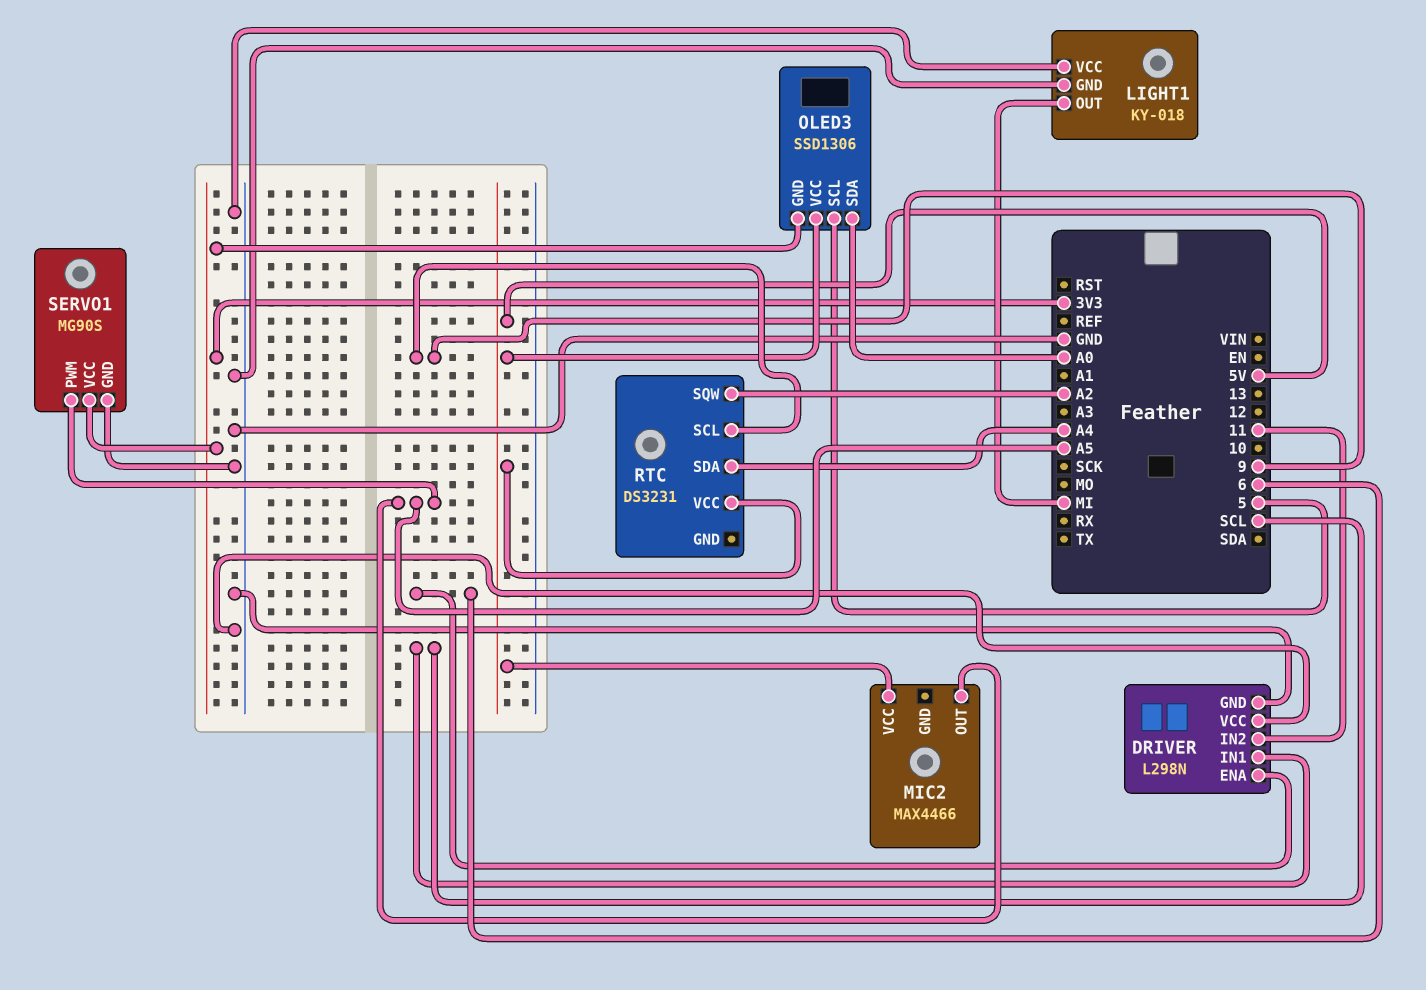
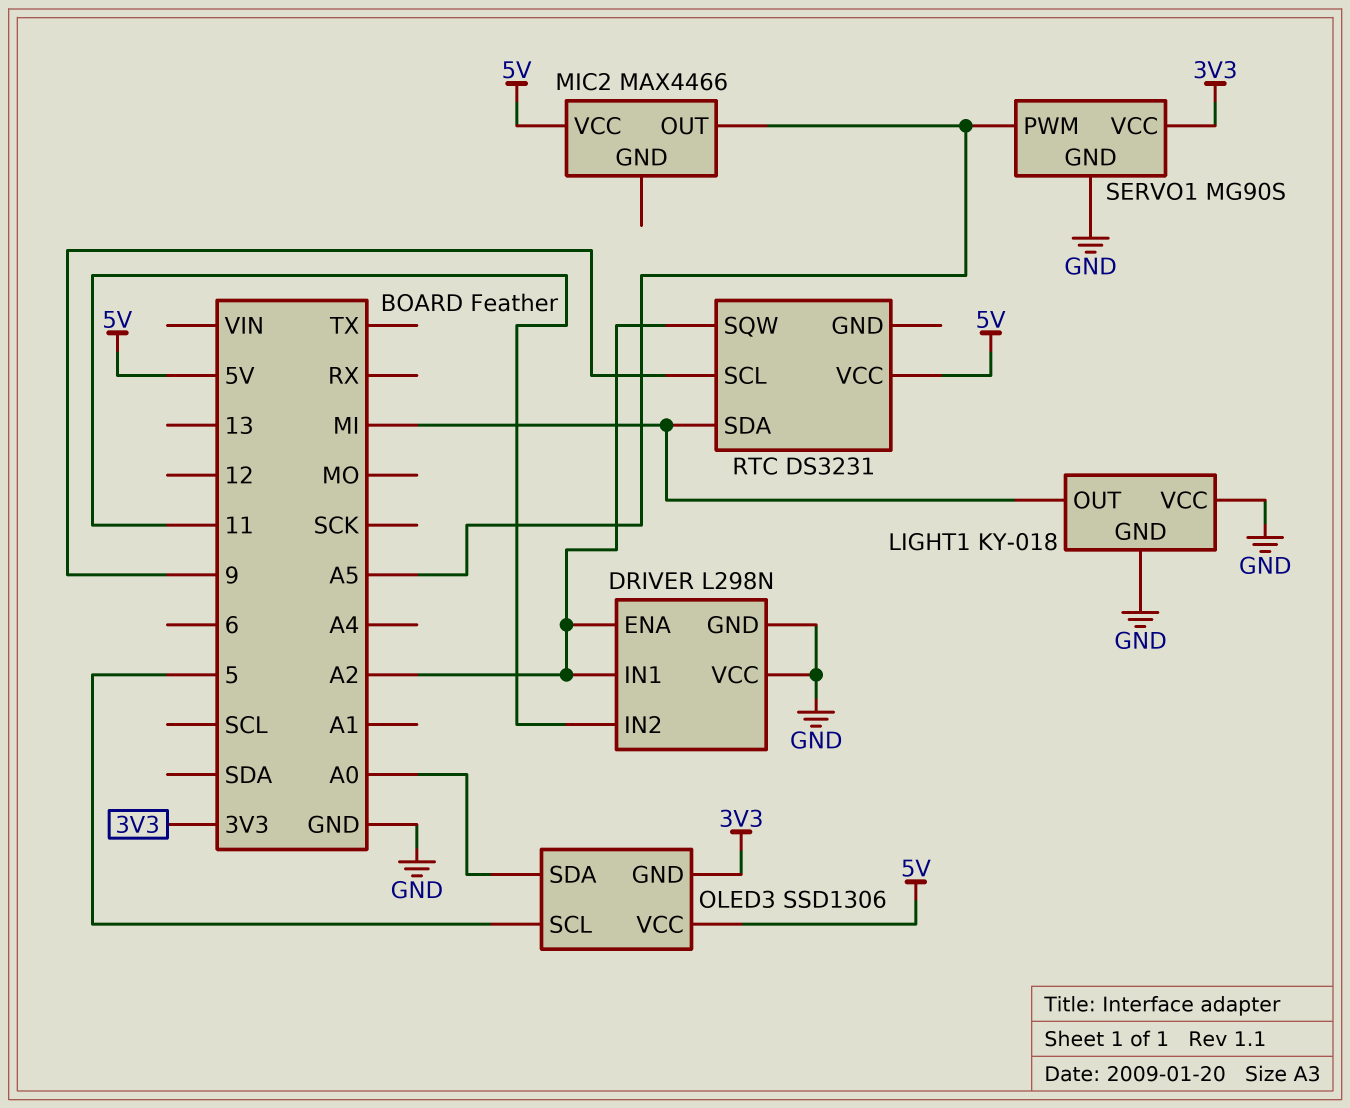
DRIVER pin ENA: 6 -> A2
DRIVER pin IN1: SCL -> A2
RTC pin SDA: A4 -> MI

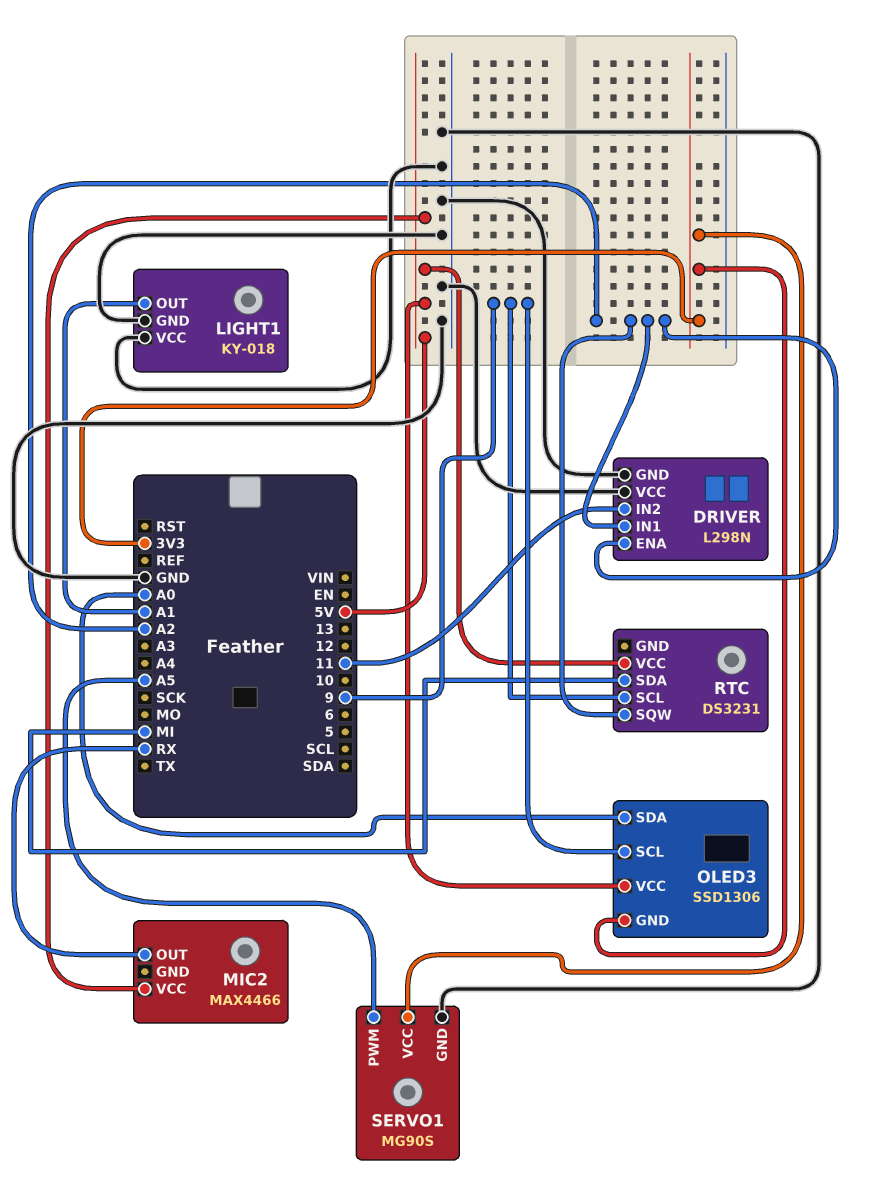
LIGHT1 pin OUT: MI -> A1
MIC2 pin OUT: A5 -> RX
OLED3 pin SCL: 5 -> 9

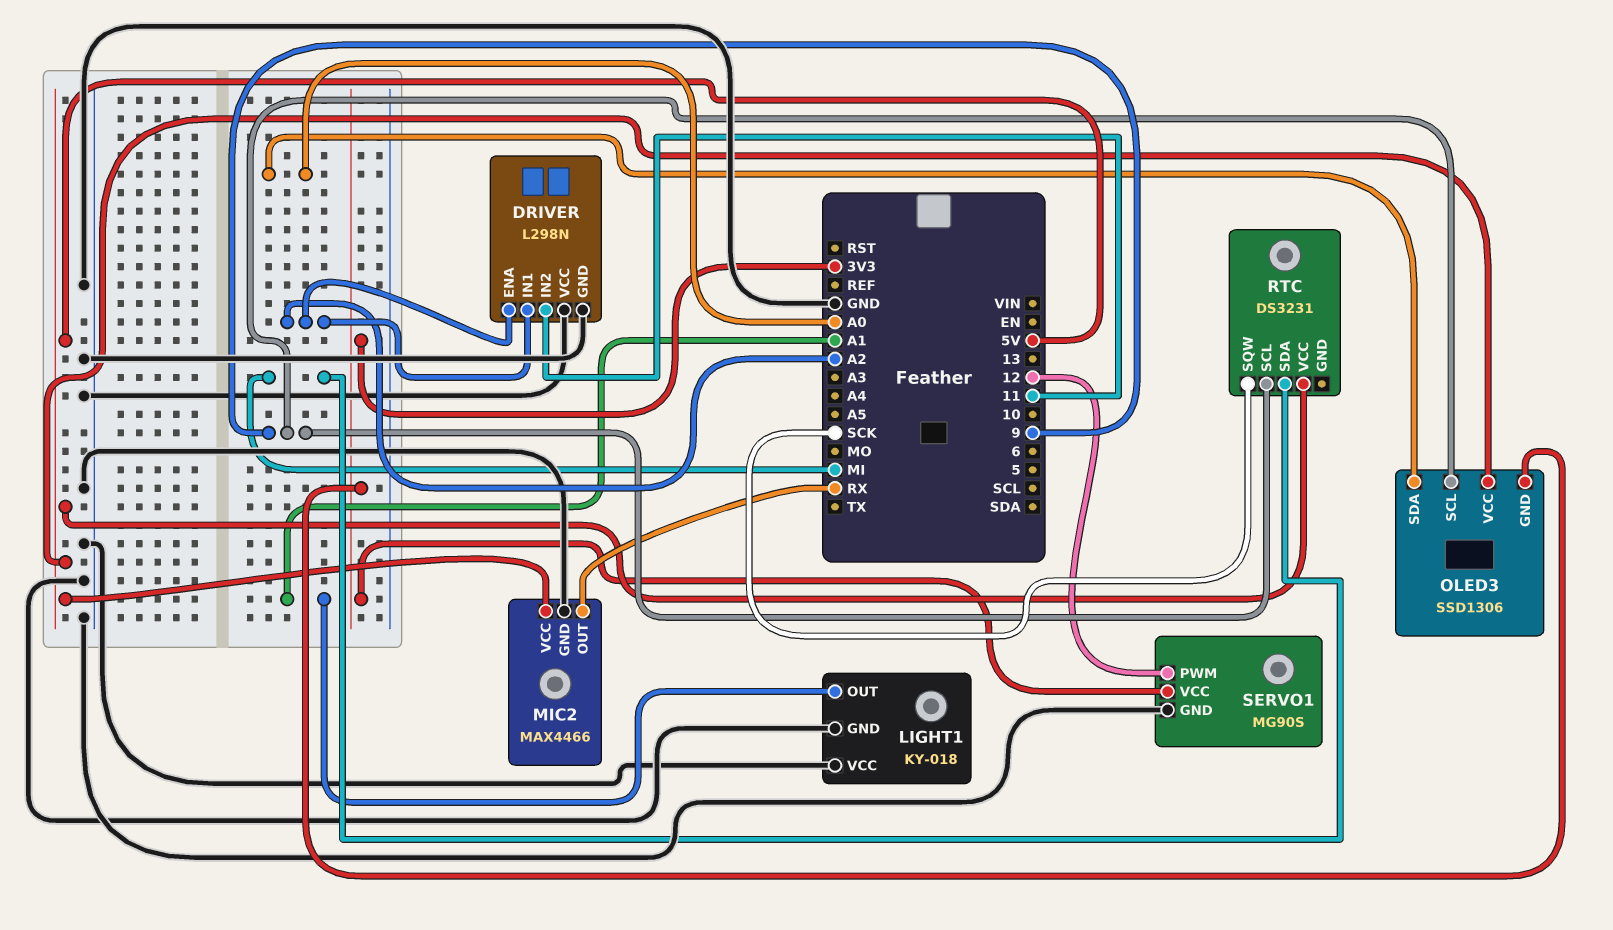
MIC2 pin GND: none -> GND
RTC pin SQW: A2 -> SCK
SERVO1 pin PWM: A5 -> 12

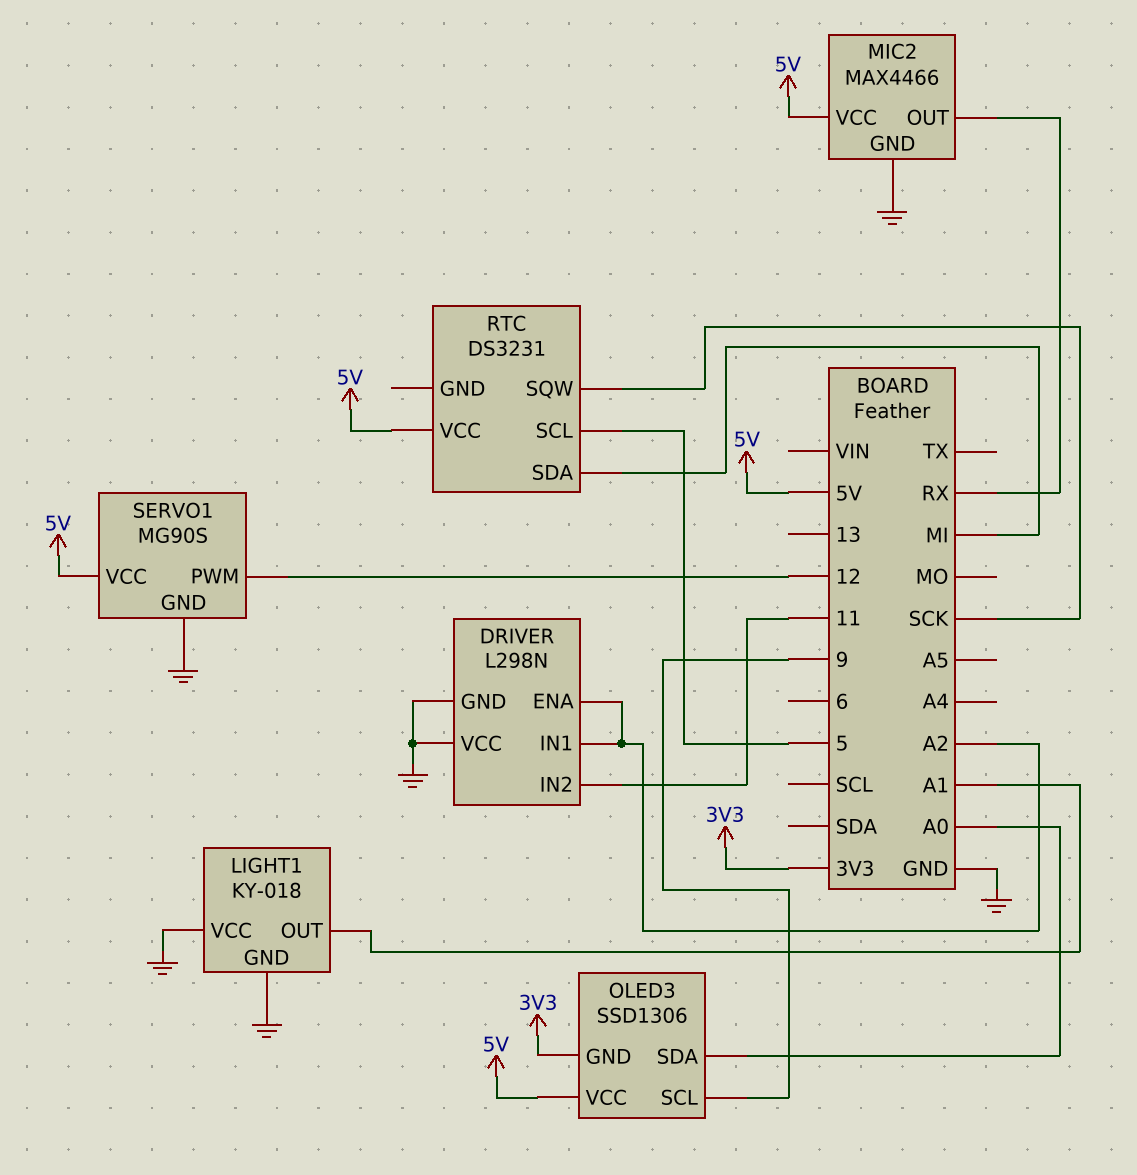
RTC pin SCL: 9 -> 5
SERVO1 pin VCC: 3V3 -> 5V

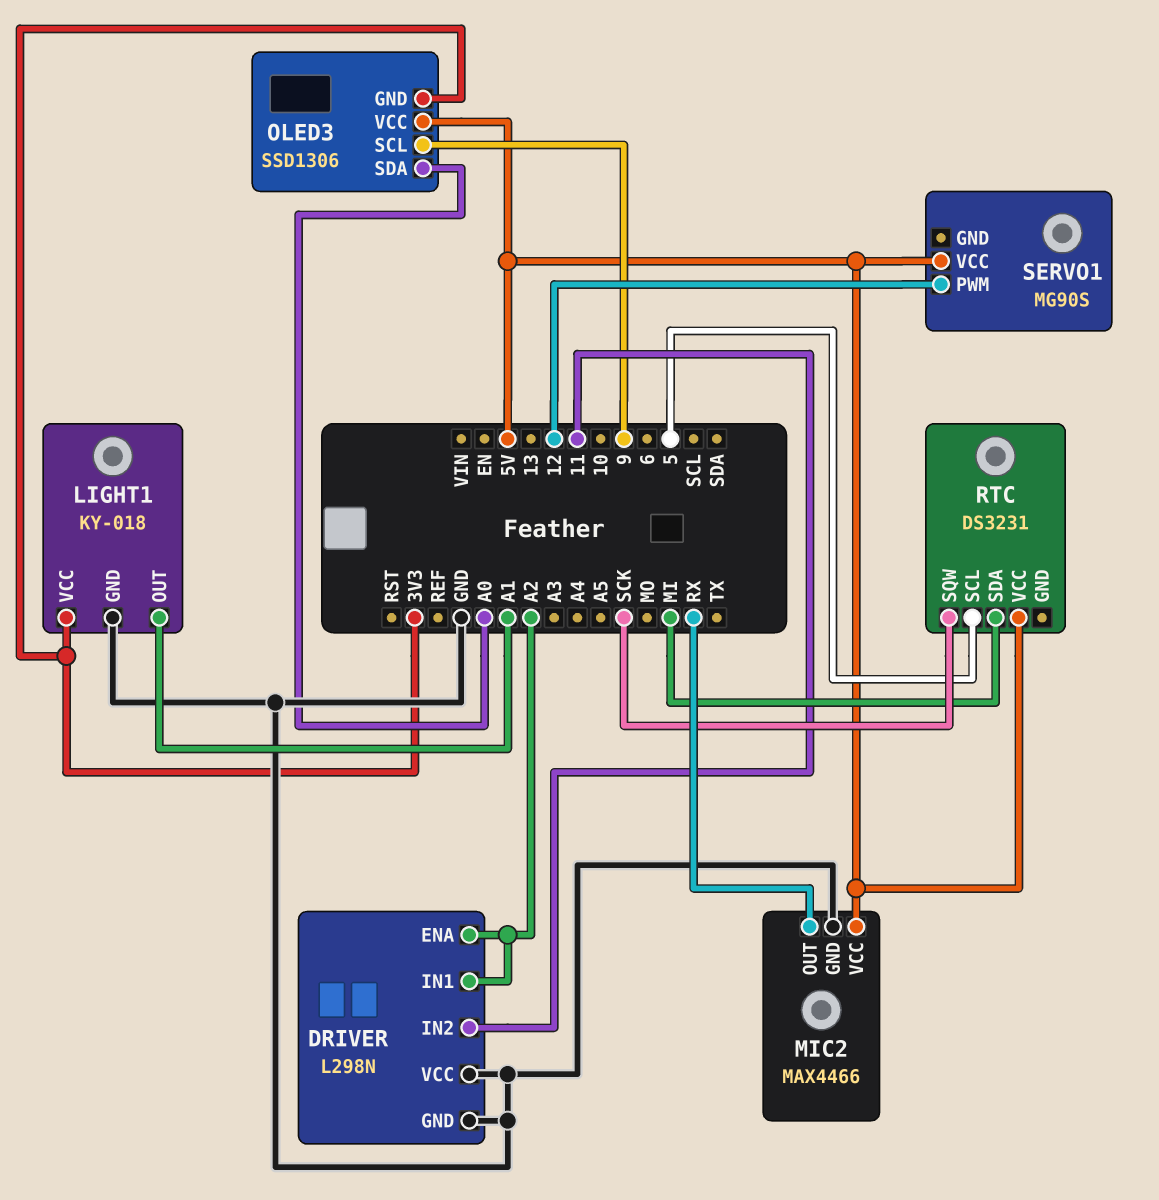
LIGHT1 pin VCC: GND -> 3V3
SERVO1 pin GND: GND -> none

